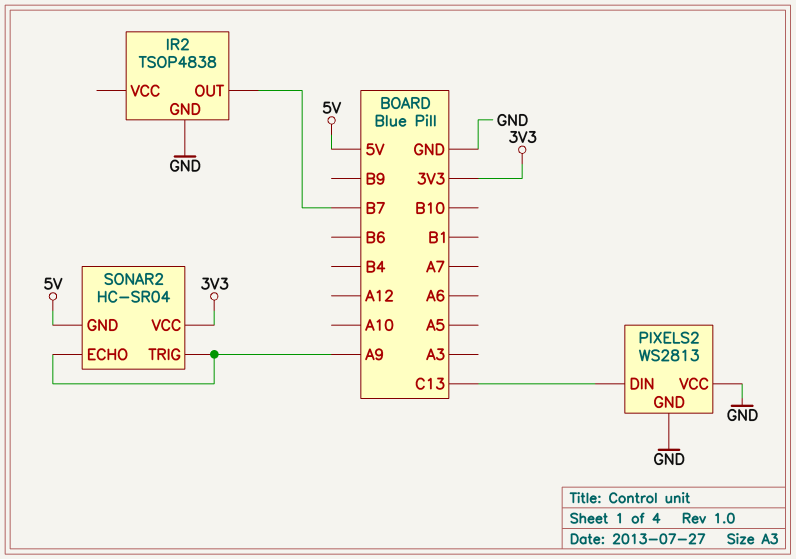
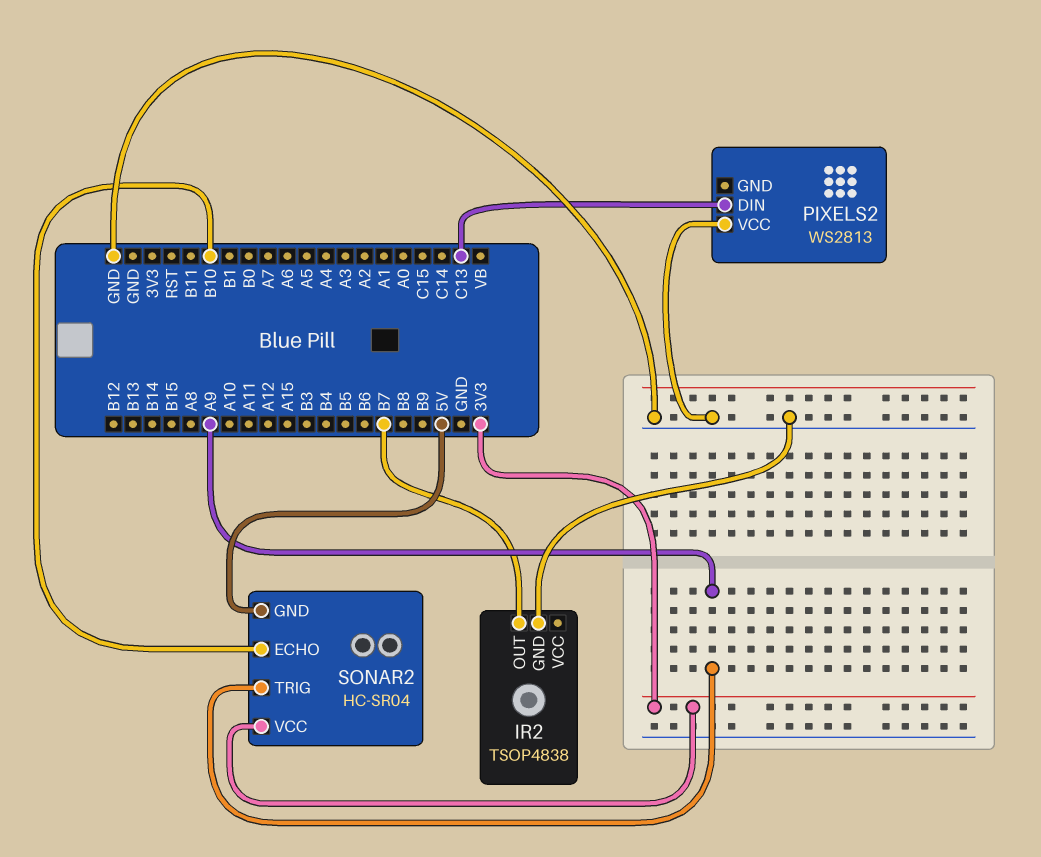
PIXELS2 pin GND: GND -> none
SONAR2 pin ECHO: A9 -> B10

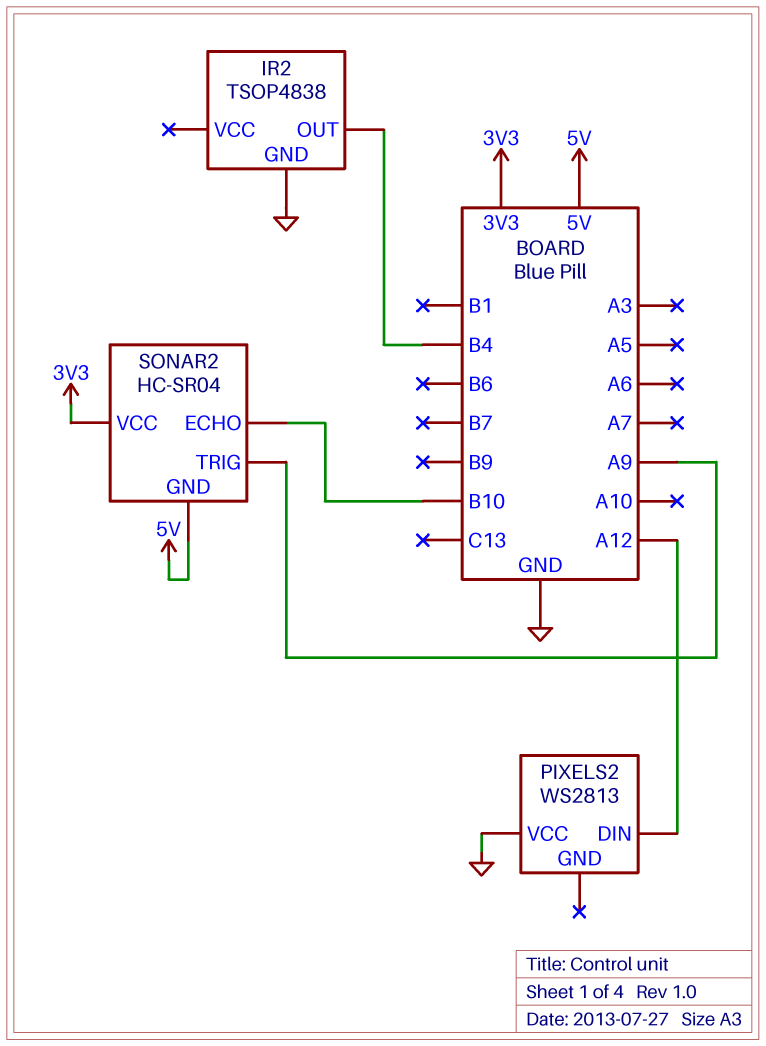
IR2 pin OUT: B7 -> B4
PIXELS2 pin DIN: C13 -> A12

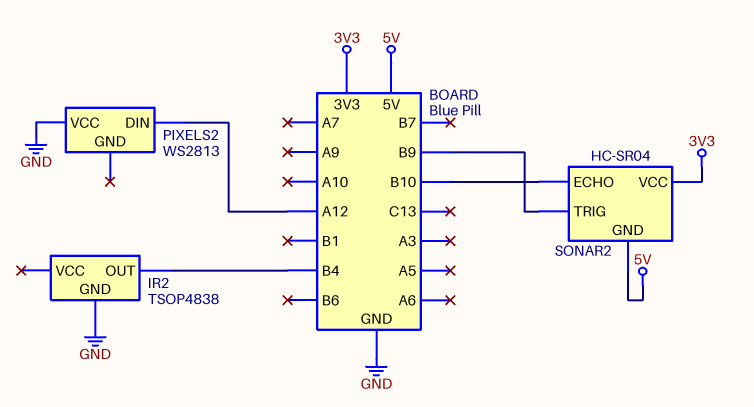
SONAR2 pin TRIG: A9 -> B9

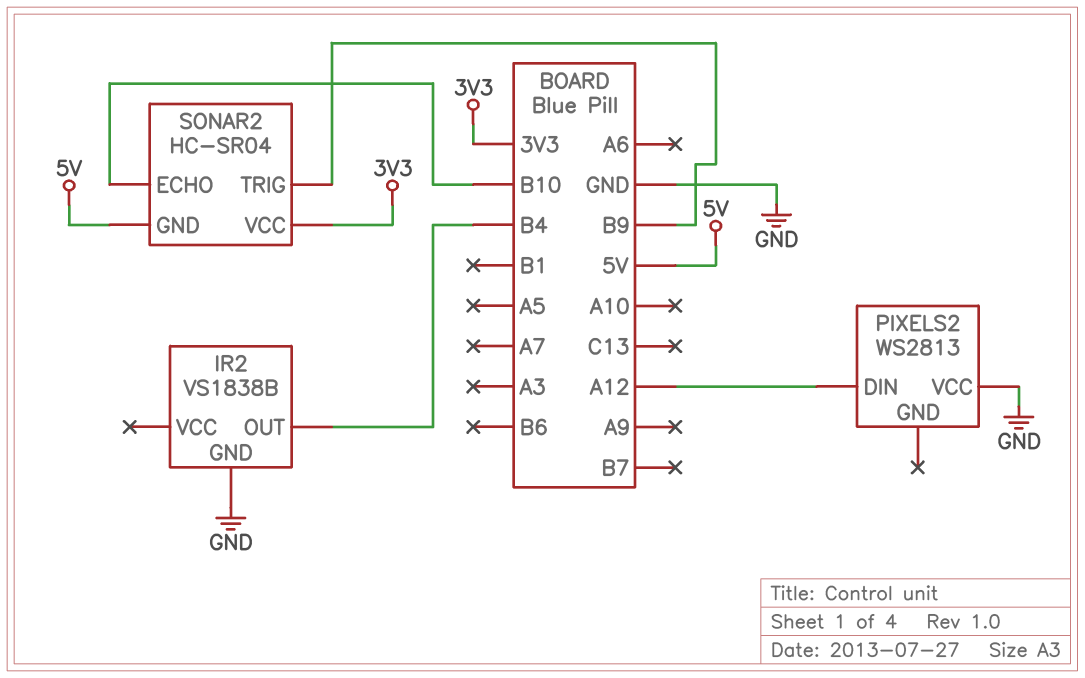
IR2: TSOP4838 -> VS1838B

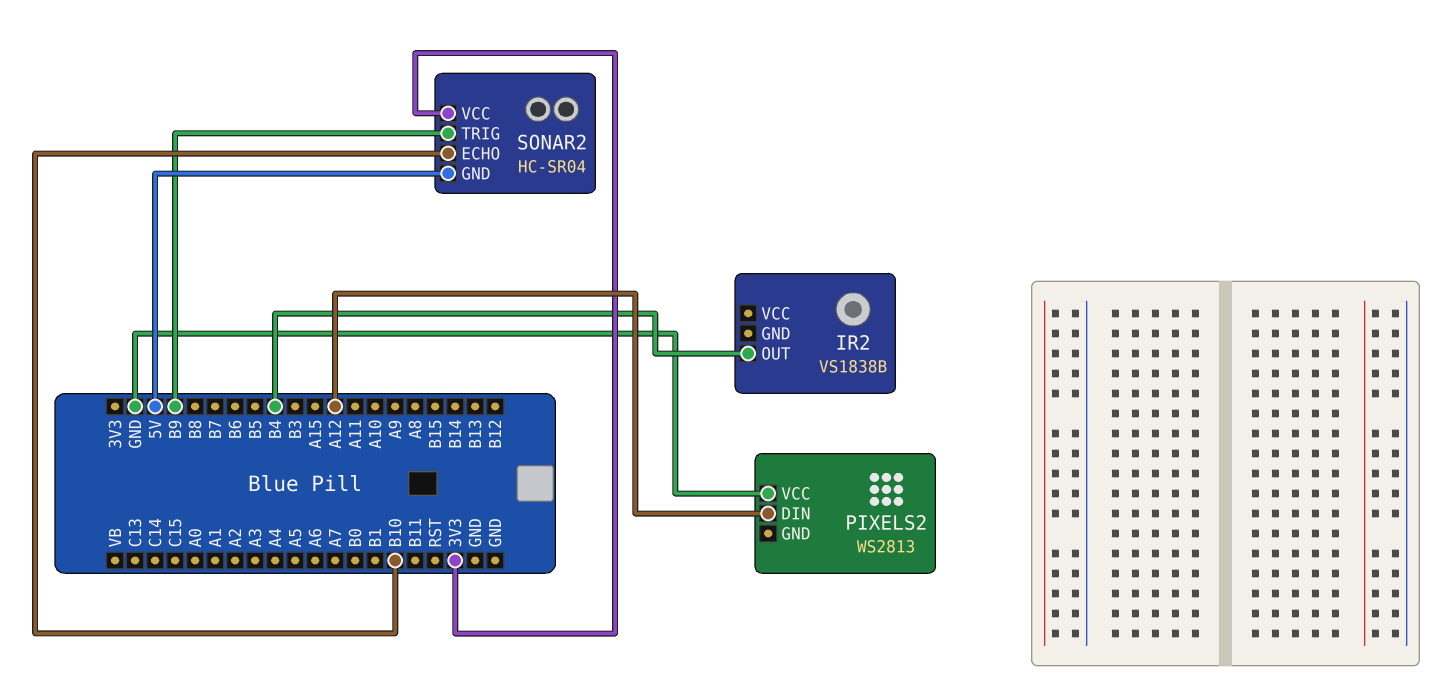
IR2 pin GND: GND -> none

